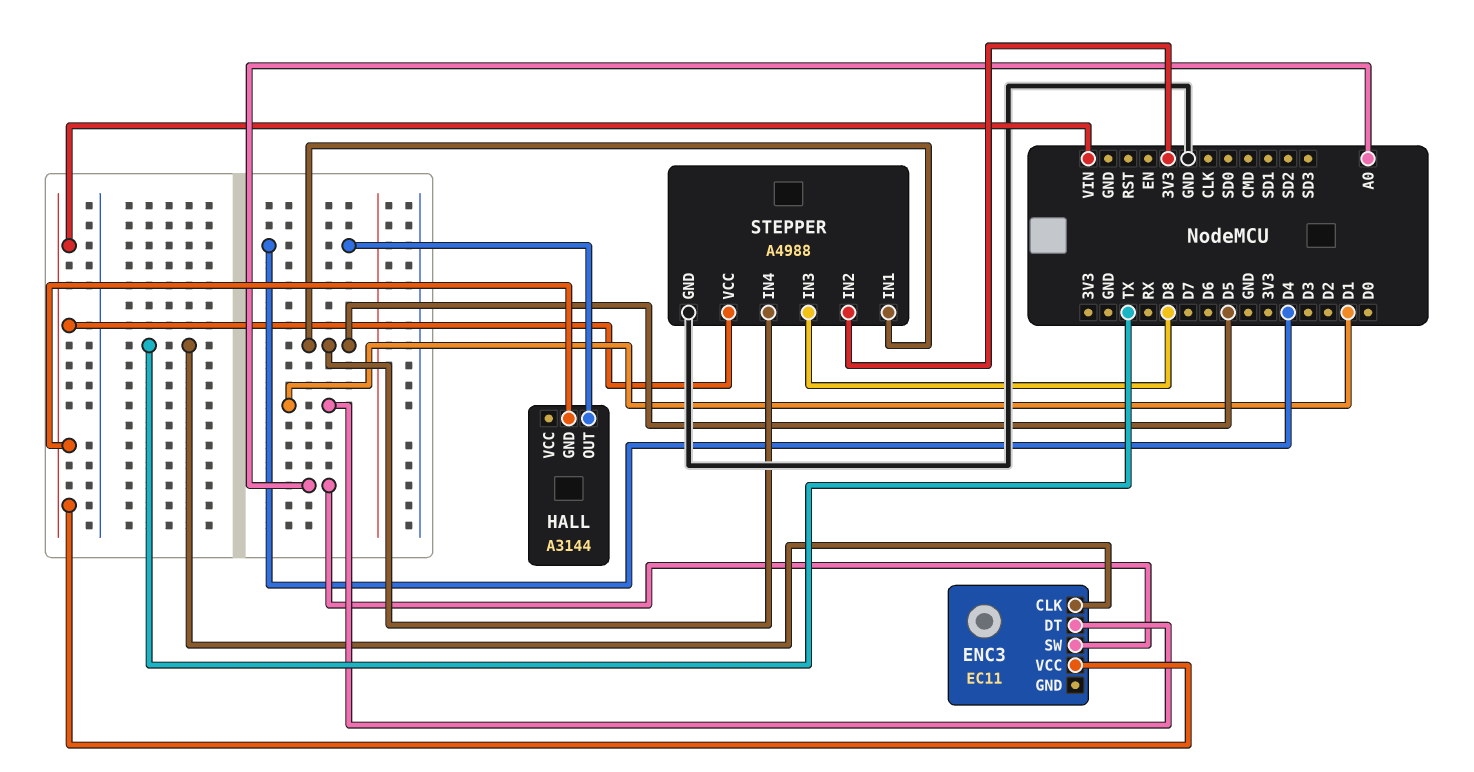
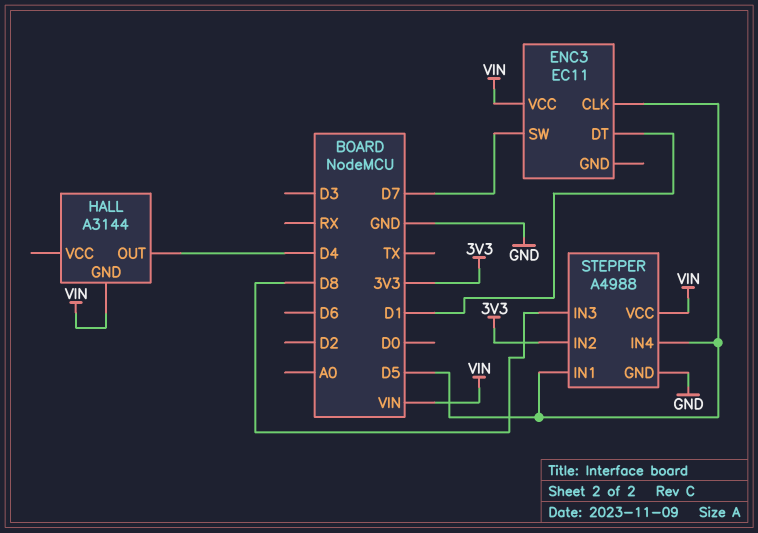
ENC3 pin CLK: TX -> D5
ENC3 pin SW: A0 -> D7

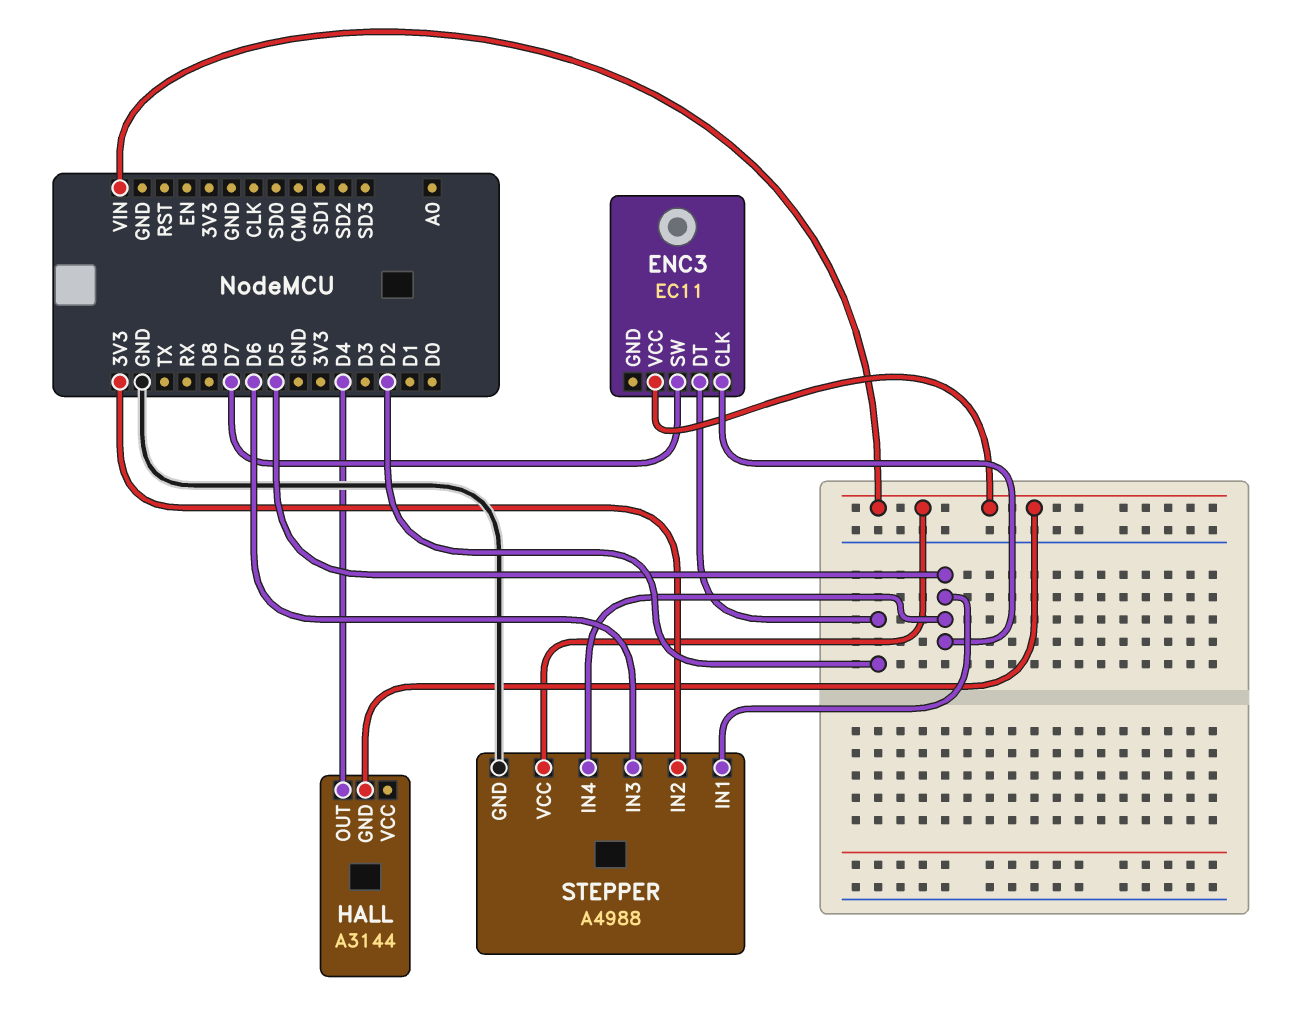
ENC3 pin DT: D1 -> D2
STEPPER pin IN3: D8 -> D6

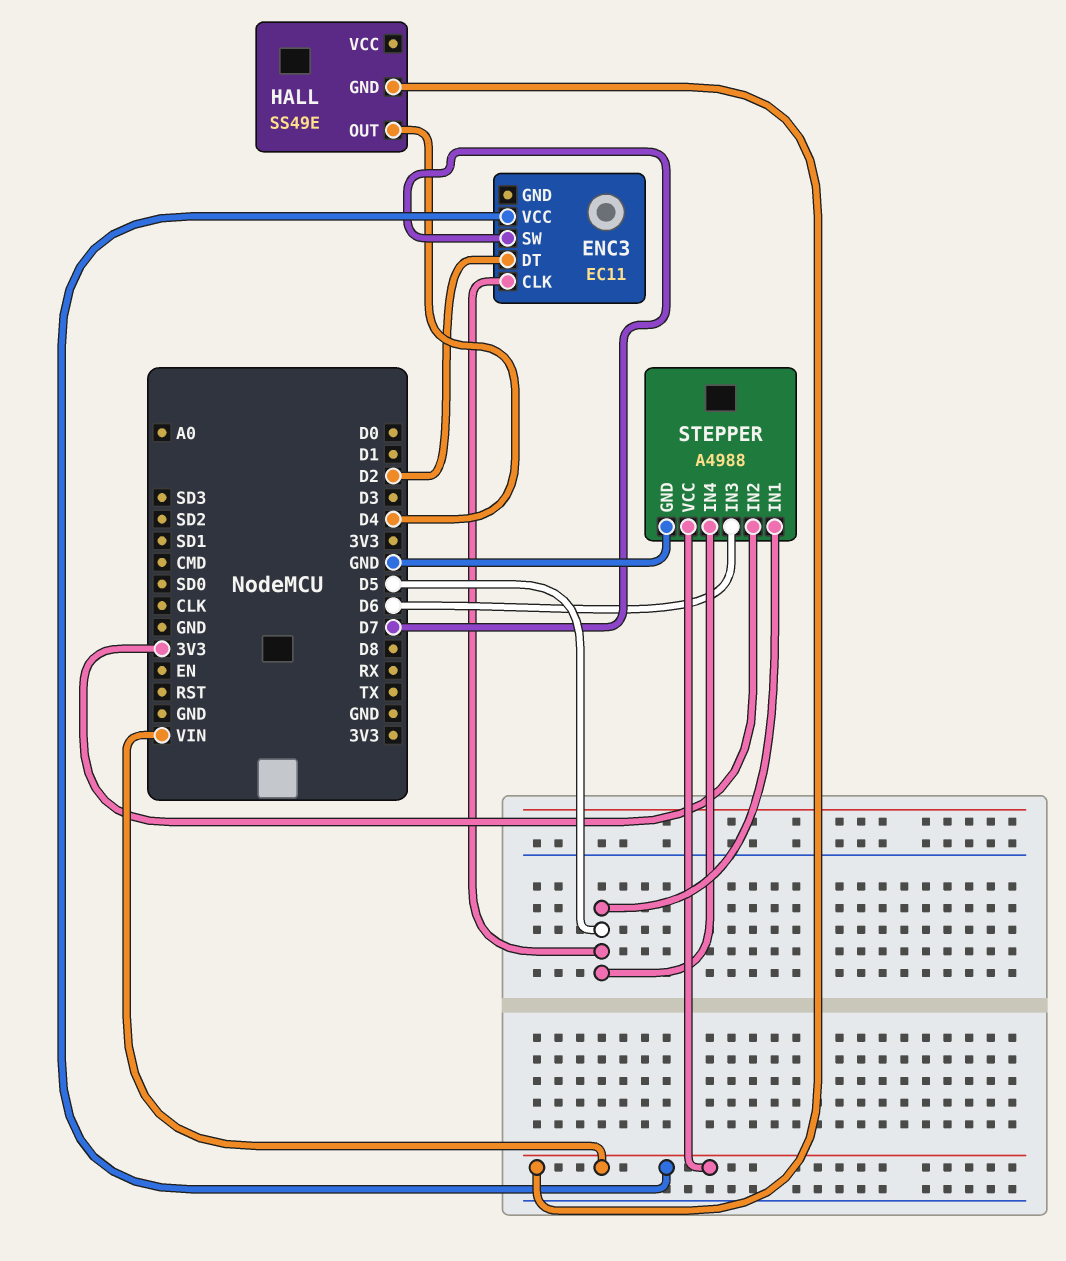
HALL: A3144 -> SS49E

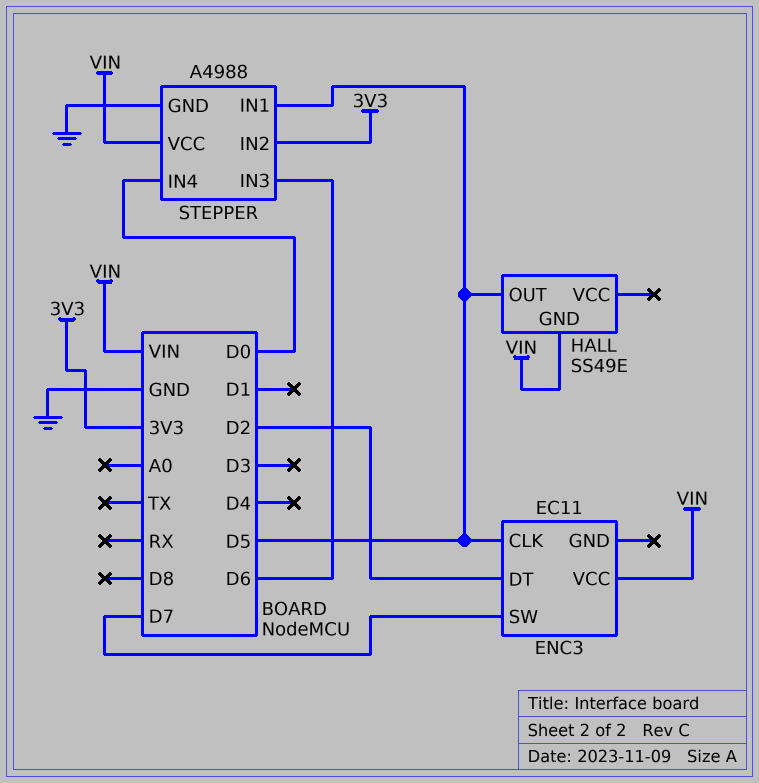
HALL pin OUT: D4 -> D5
STEPPER pin IN4: D5 -> D0

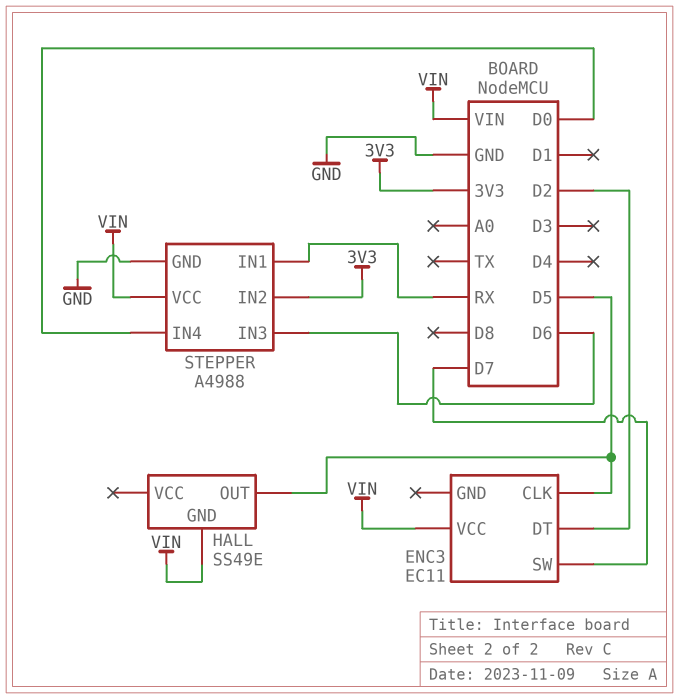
STEPPER pin IN1: D5 -> RX

